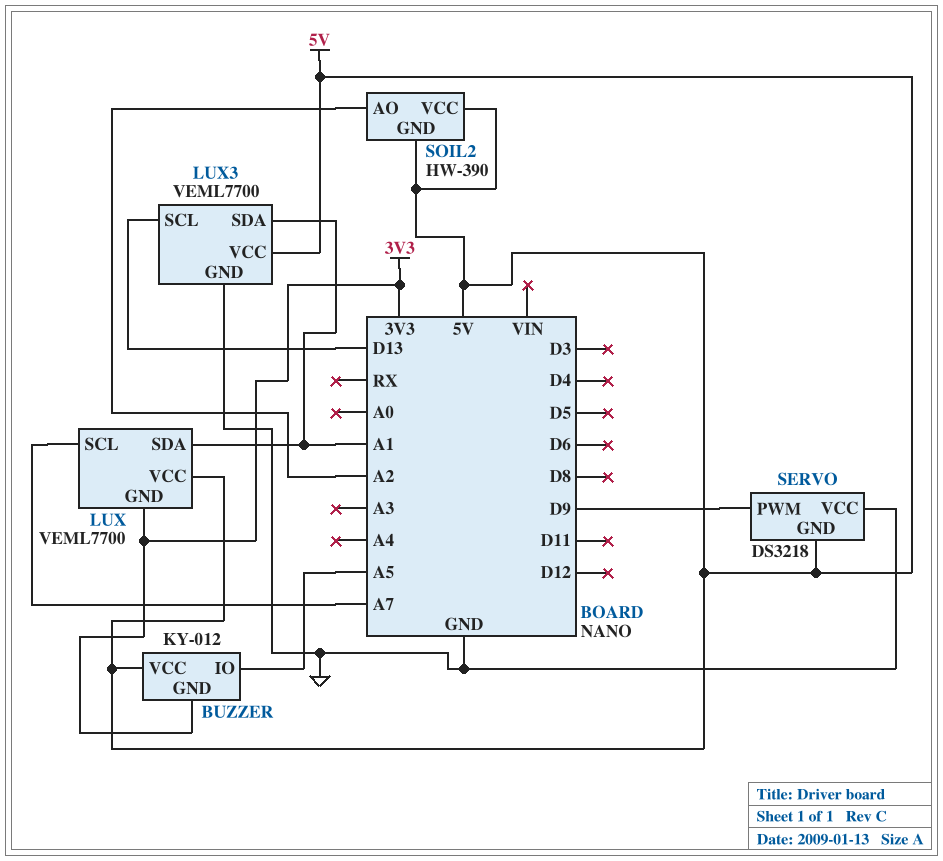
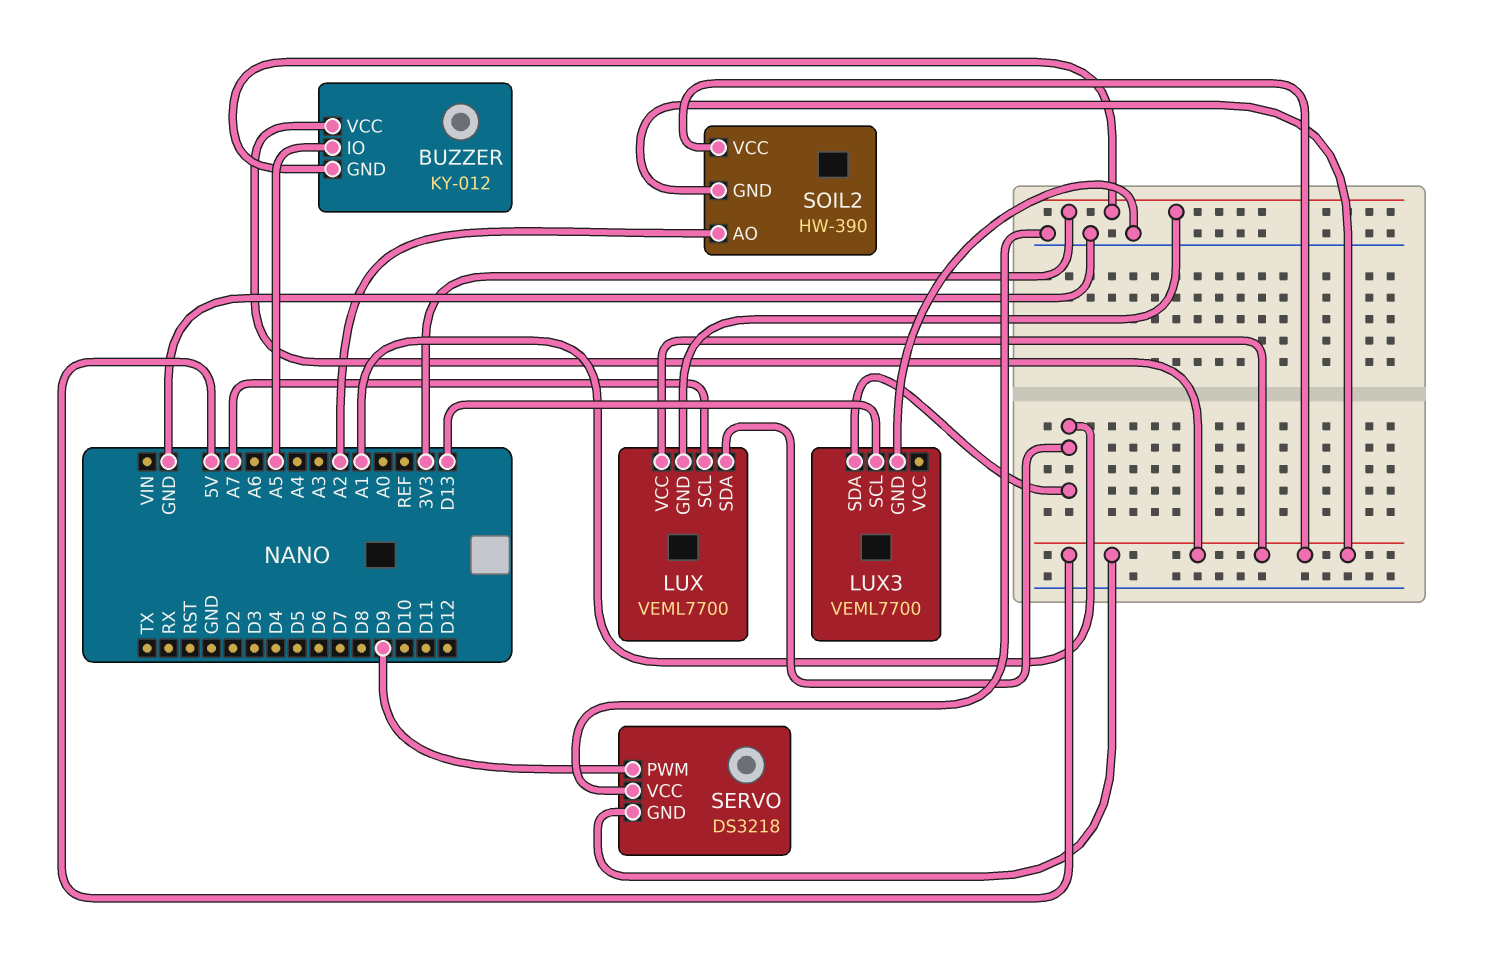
LUX3 pin VCC: 5V -> none

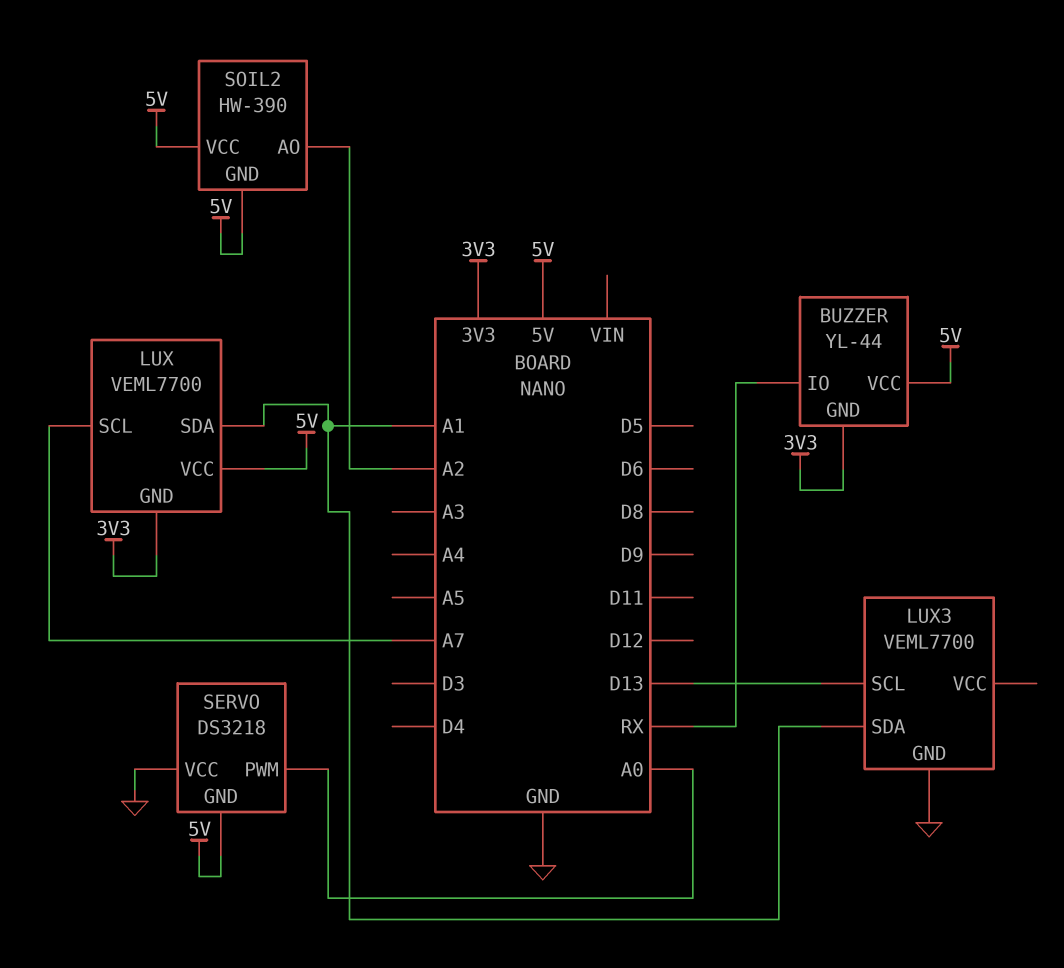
BUZZER: KY-012 -> YL-44
BUZZER pin IO: A5 -> RX
SERVO pin PWM: D9 -> A0

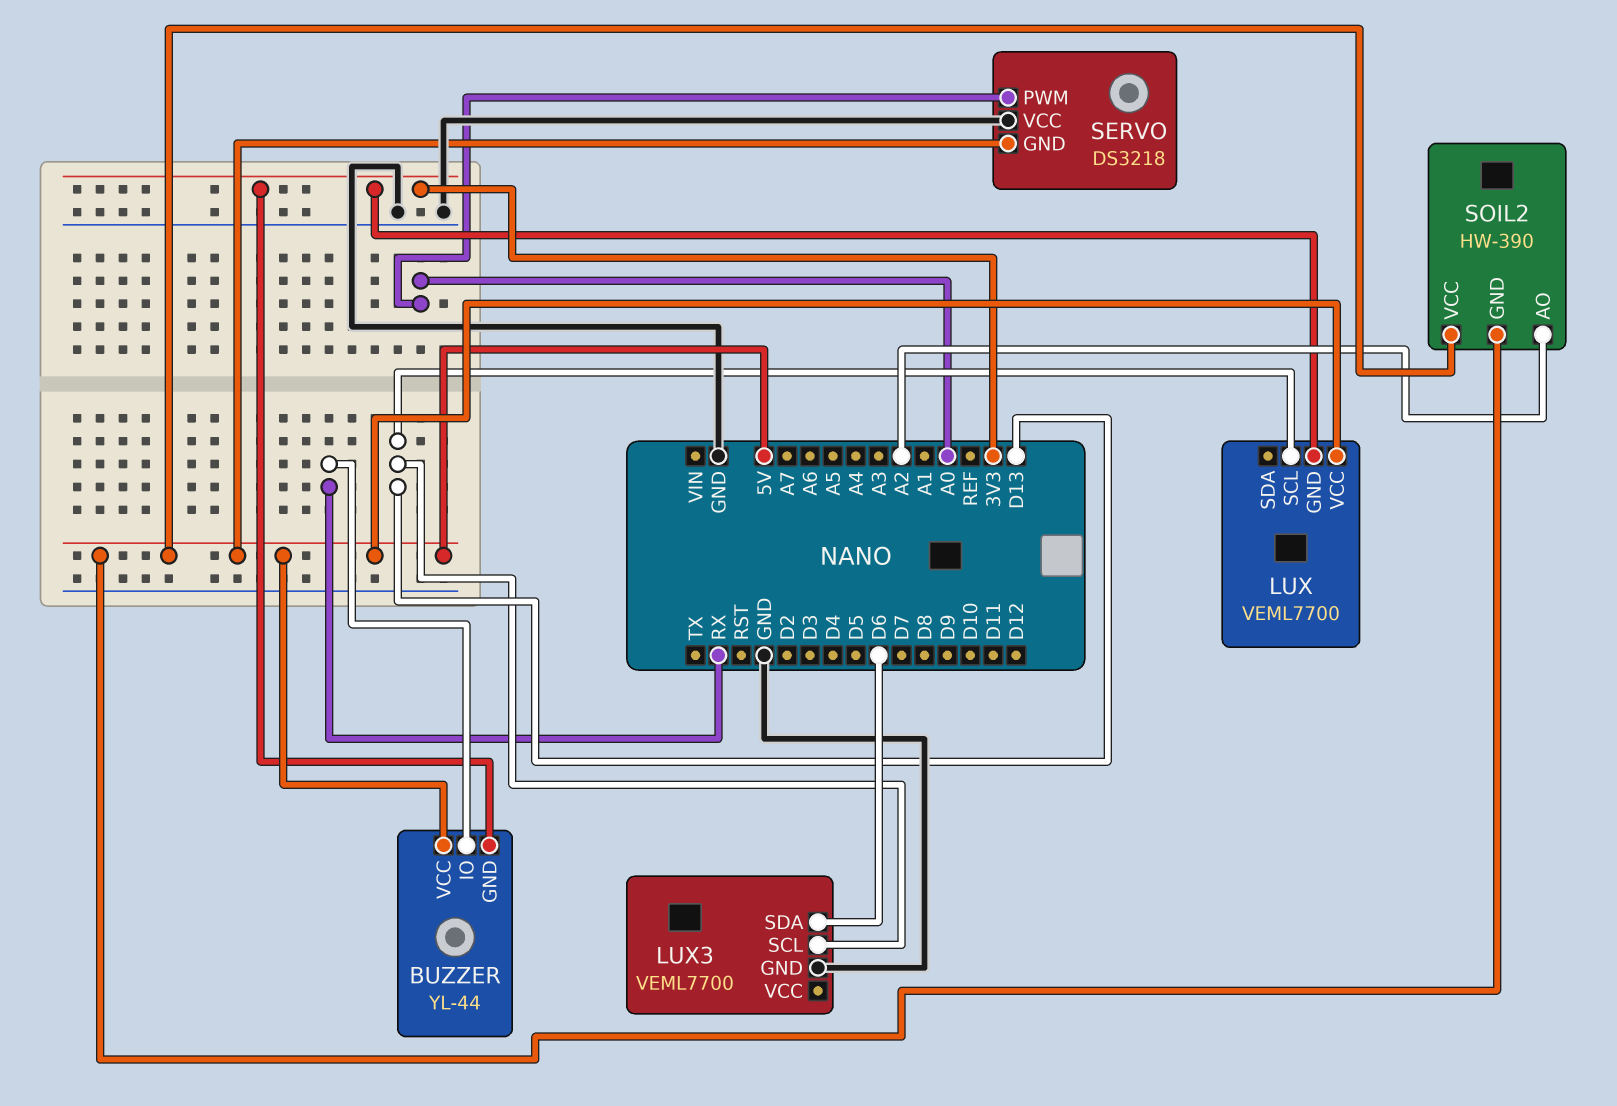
LUX pin SCL: A7 -> D13
LUX pin SDA: A1 -> none
LUX3 pin SDA: A1 -> D6

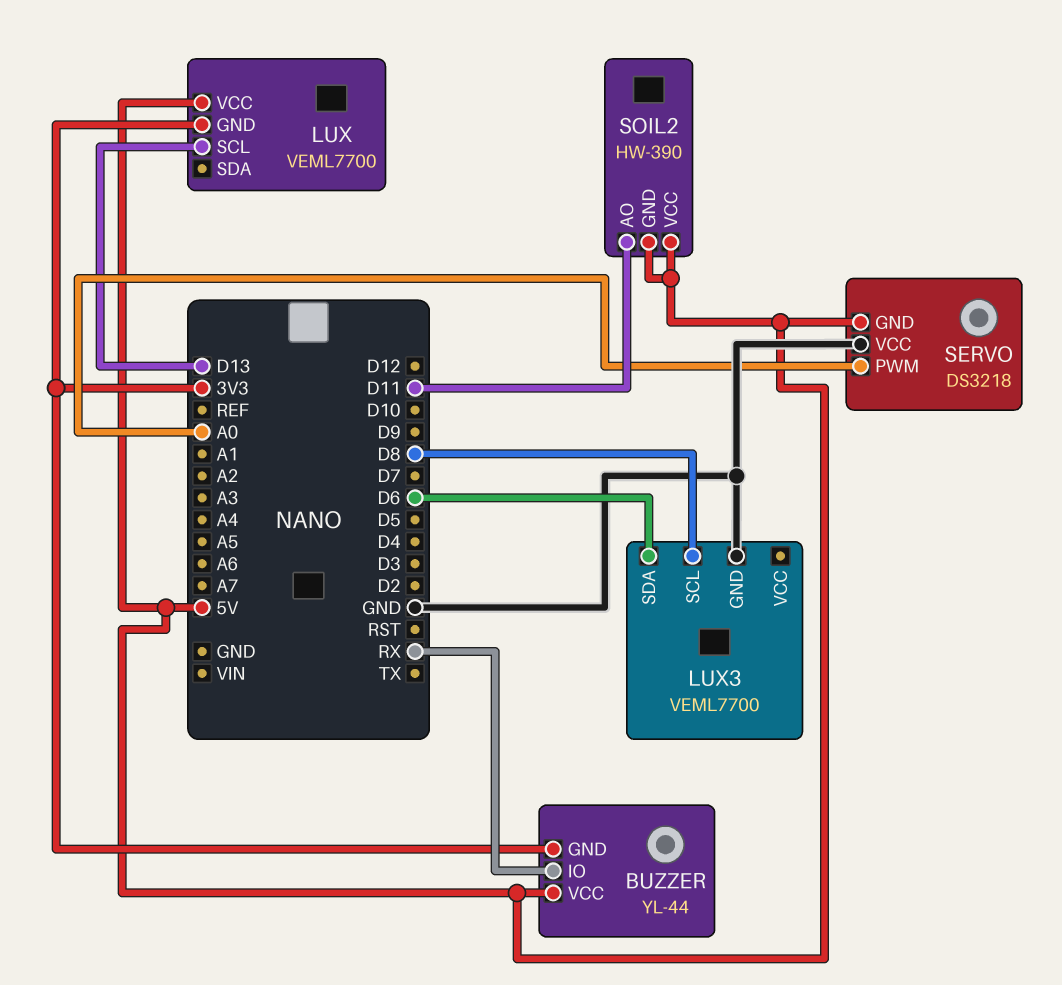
LUX3 pin SCL: D13 -> D8
SOIL2 pin AO: A2 -> D11

